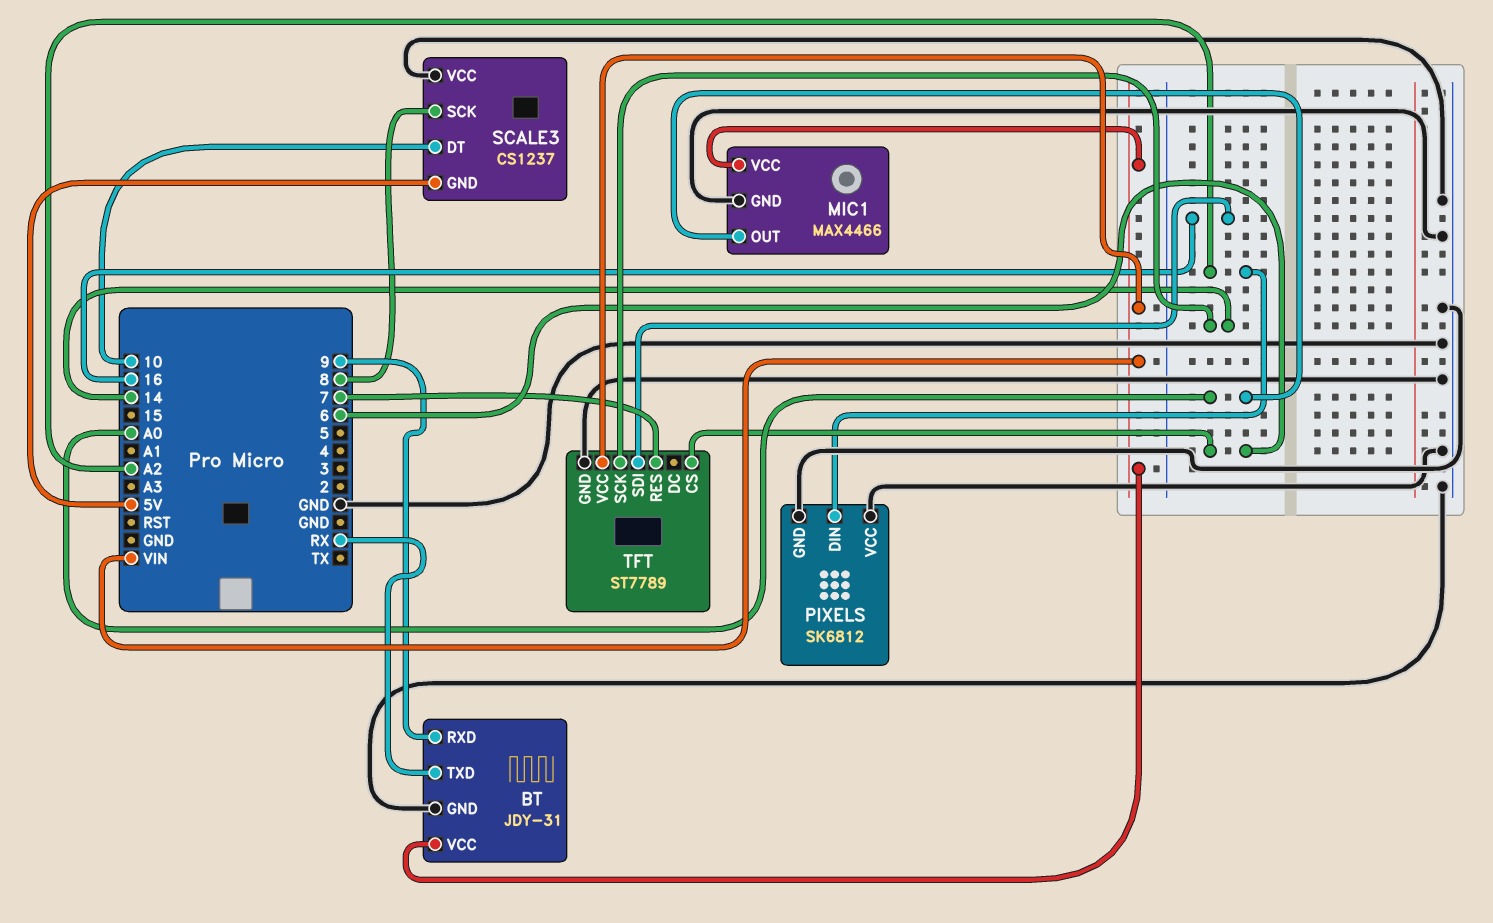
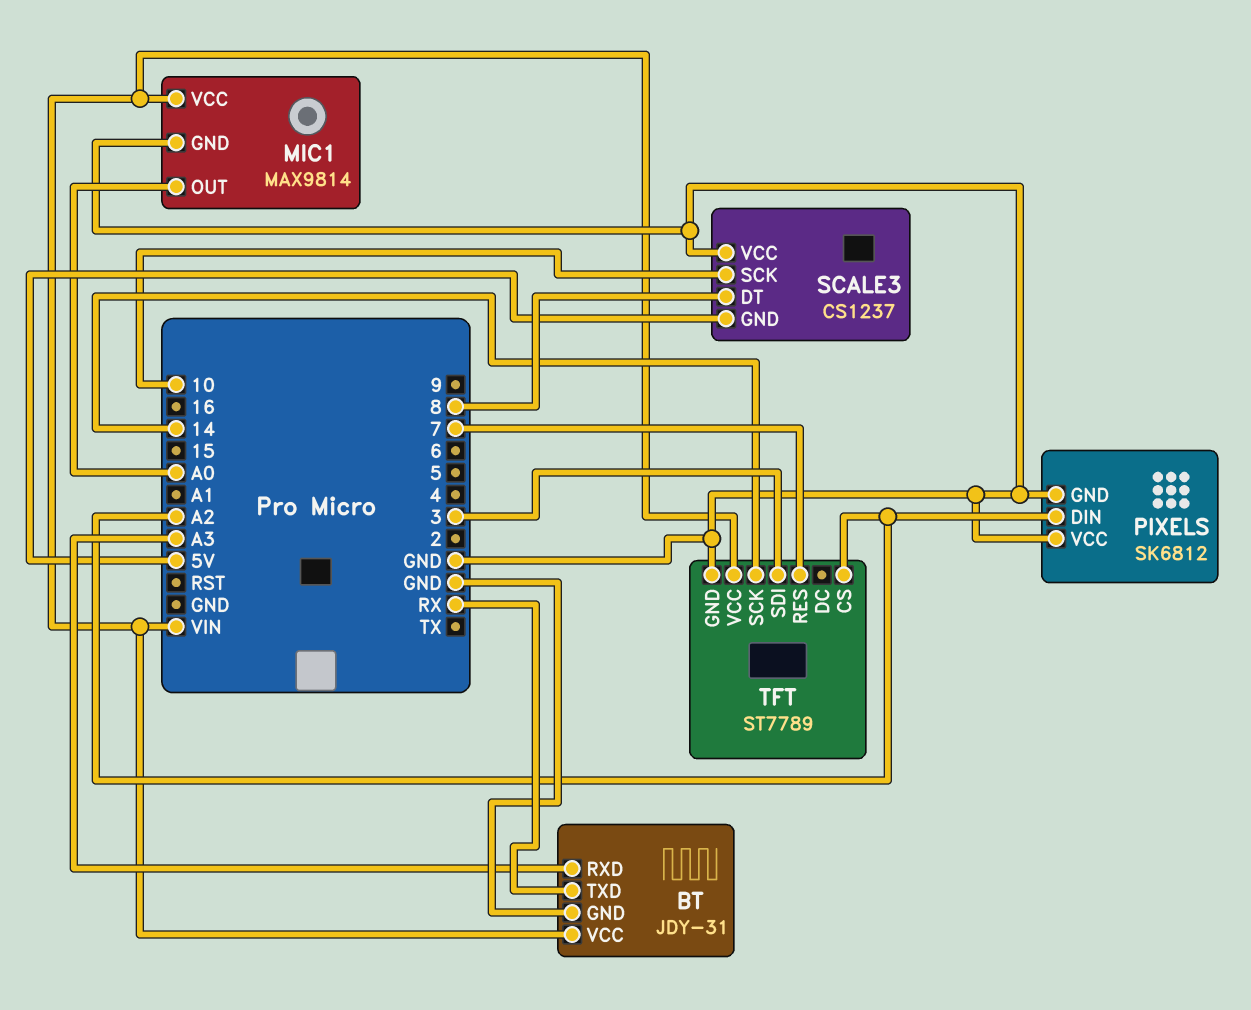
BT pin RXD: 9 -> A3
MIC1: MAX4466 -> MAX9814
SCALE3 pin DT: 10 -> 8
SCALE3 pin SCK: 8 -> 10
TFT pin CS: 6 -> A2
TFT pin SDI: 16 -> 3

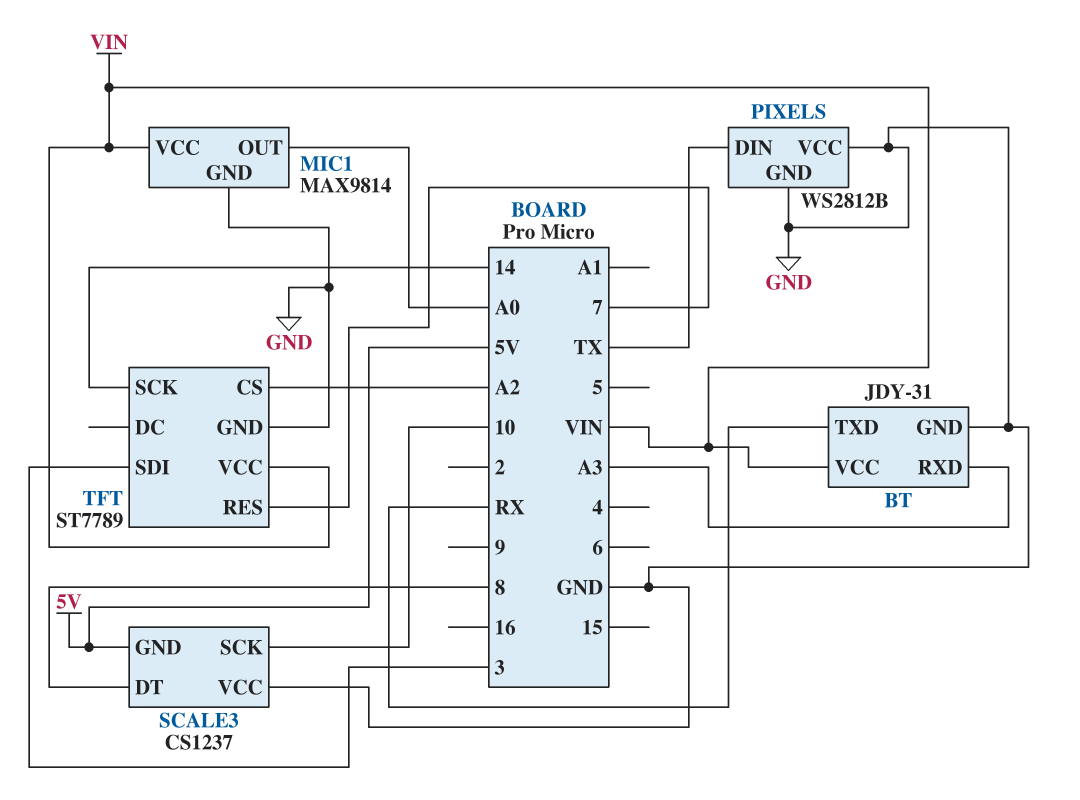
PIXELS: SK6812 -> WS2812B
PIXELS pin DIN: A2 -> TX

